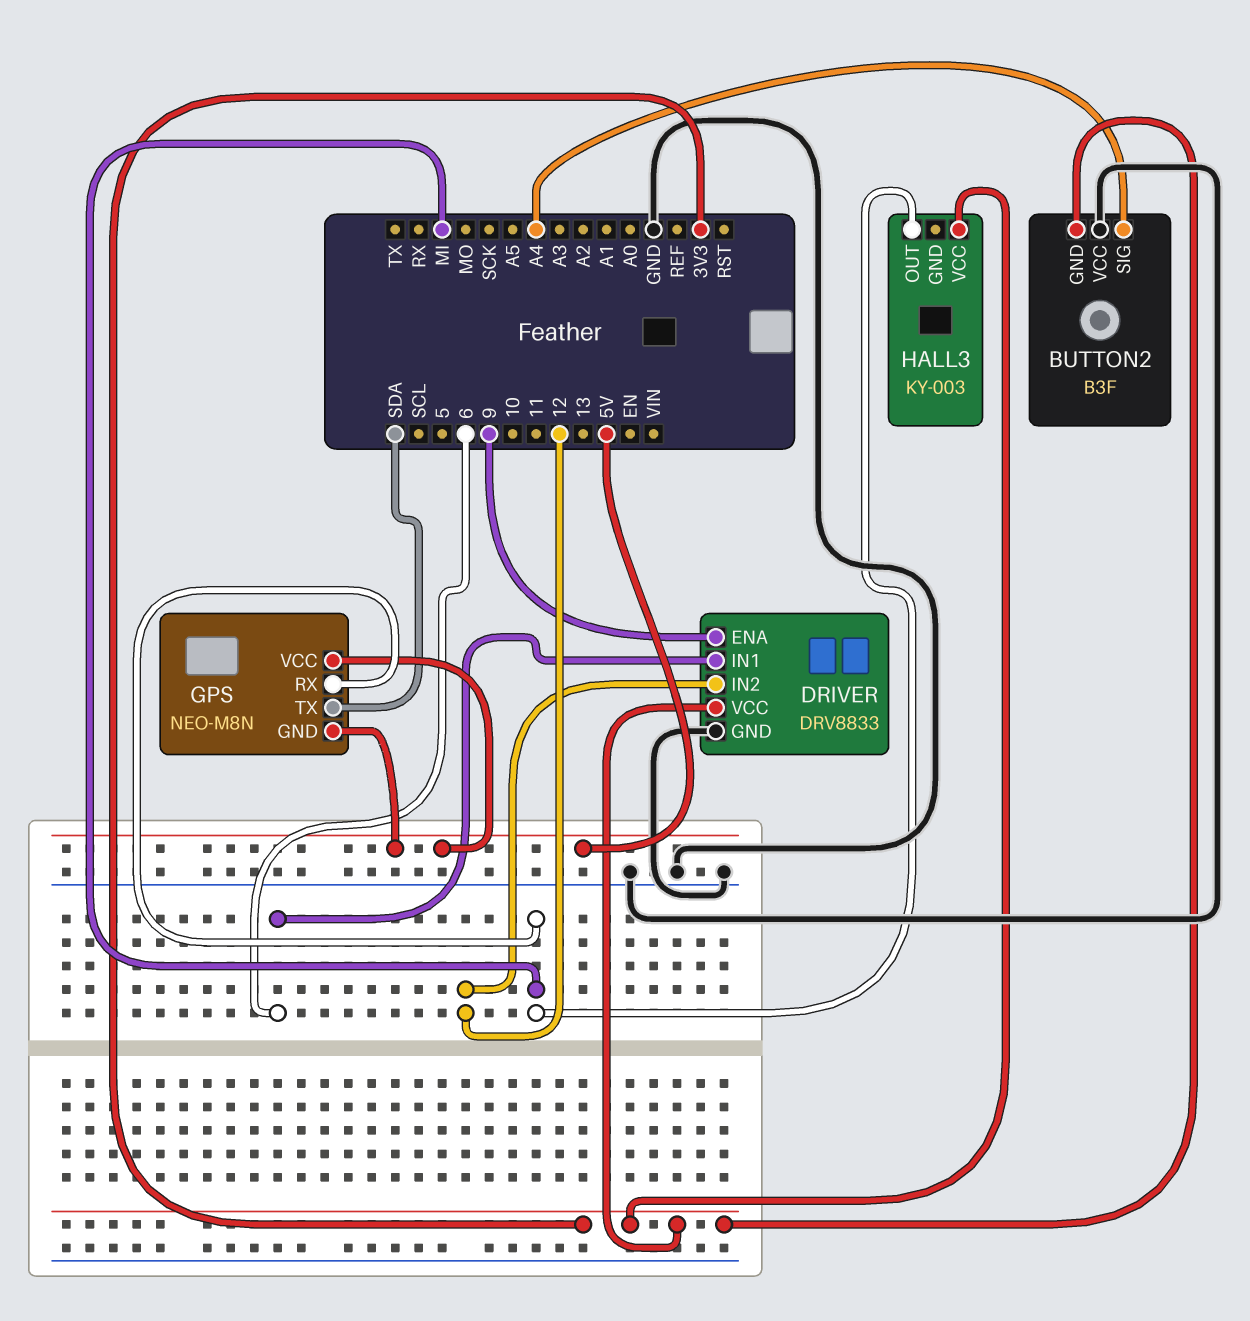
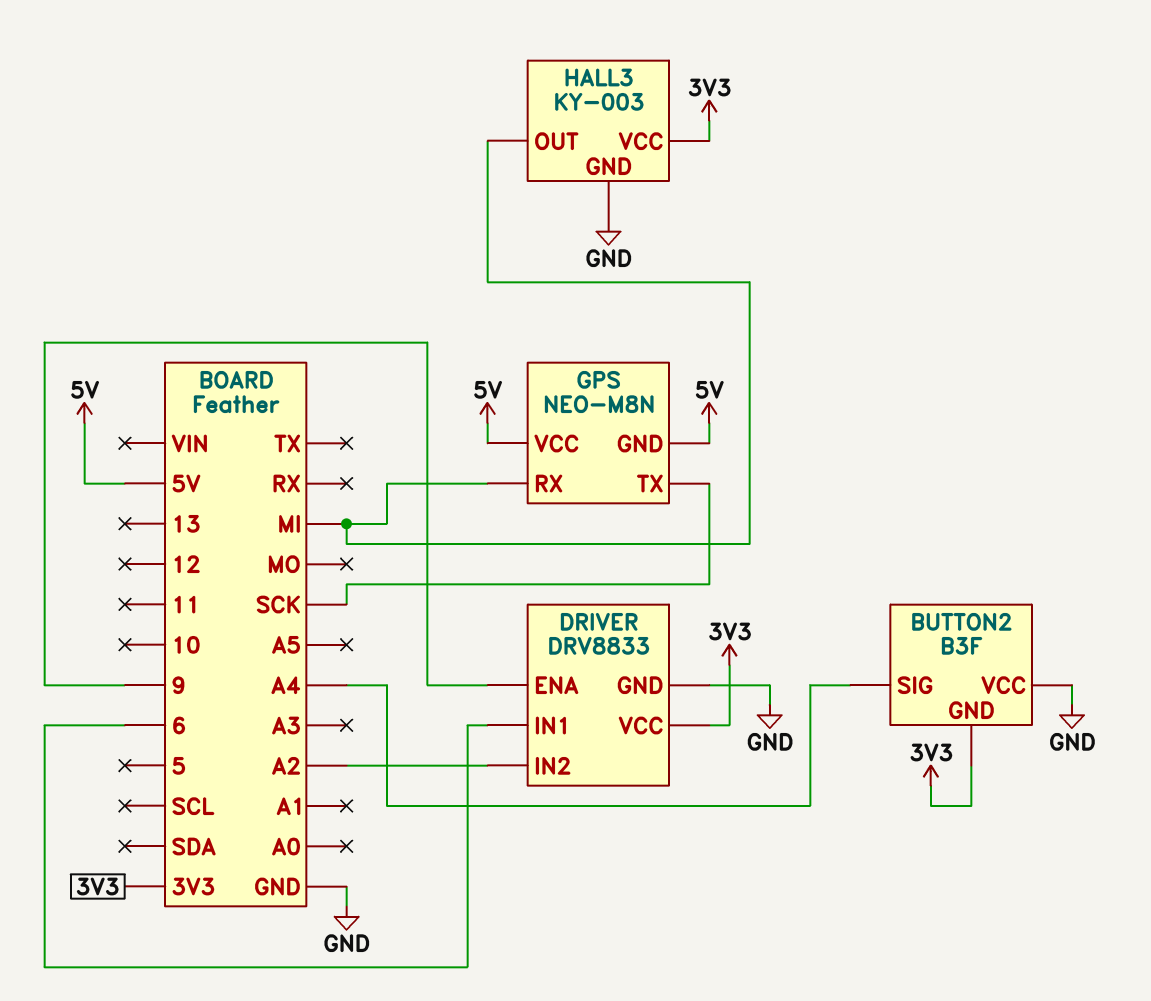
DRIVER pin IN2: 12 -> A2
GPS pin TX: SDA -> SCK
HALL3 pin GND: none -> GND

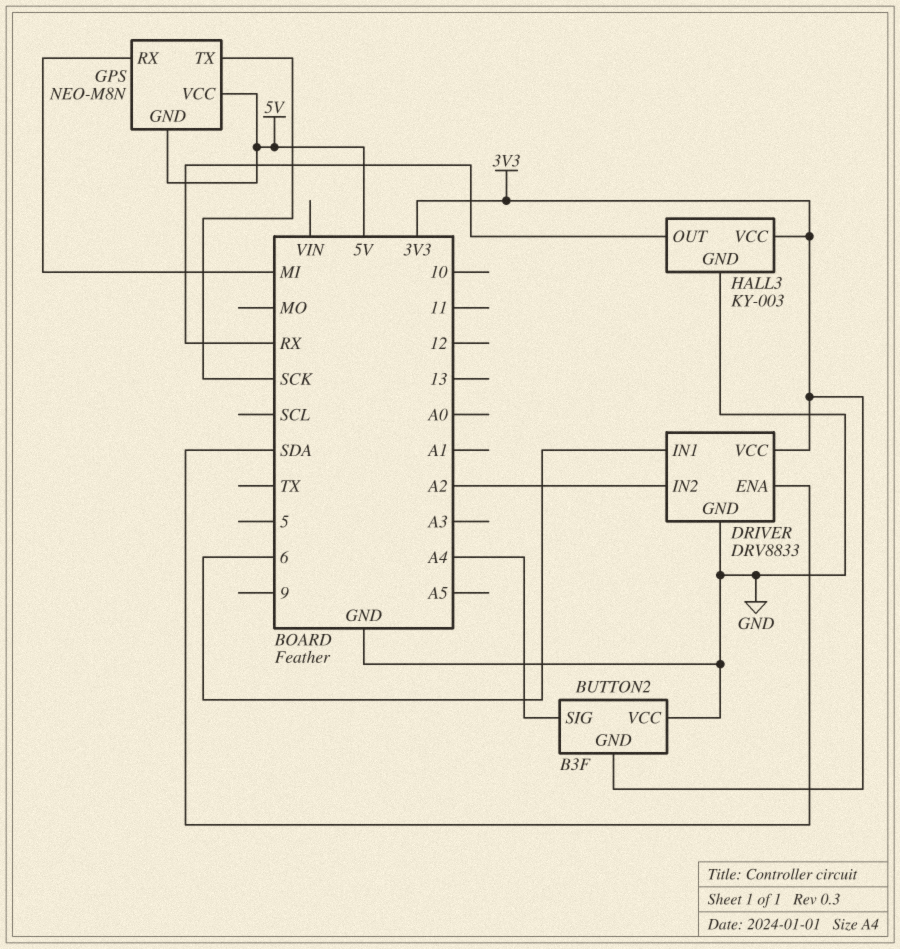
DRIVER pin ENA: 9 -> SDA
HALL3 pin OUT: MI -> RX

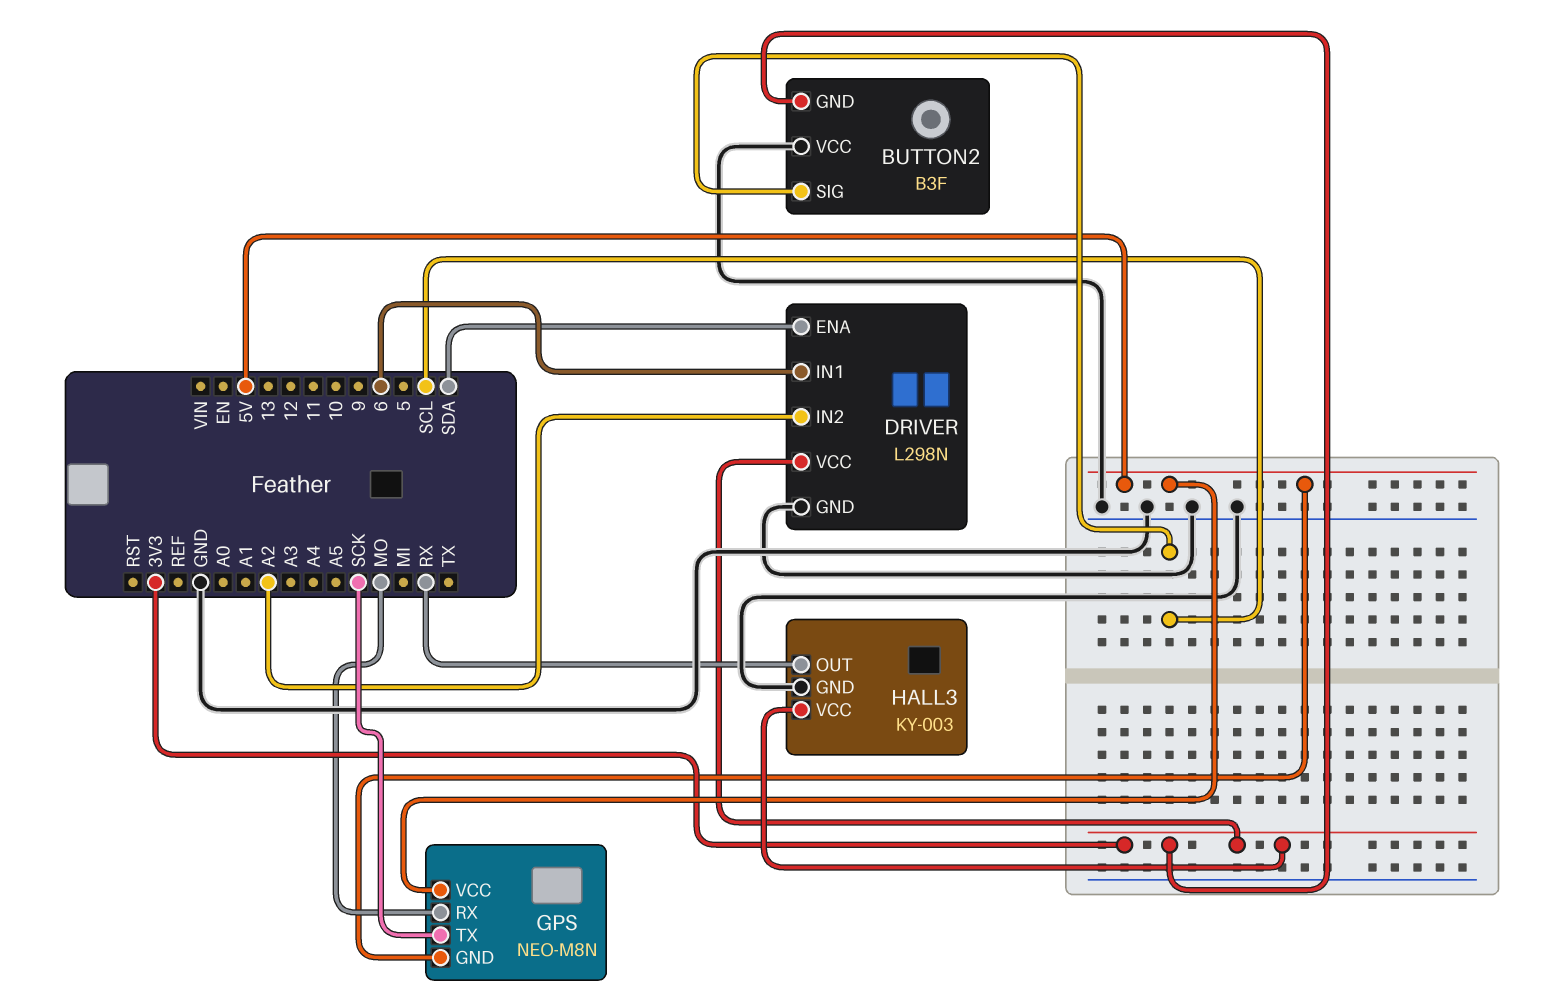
BUTTON2 pin SIG: A4 -> SCL
DRIVER: DRV8833 -> L298N
GPS pin RX: MI -> MO

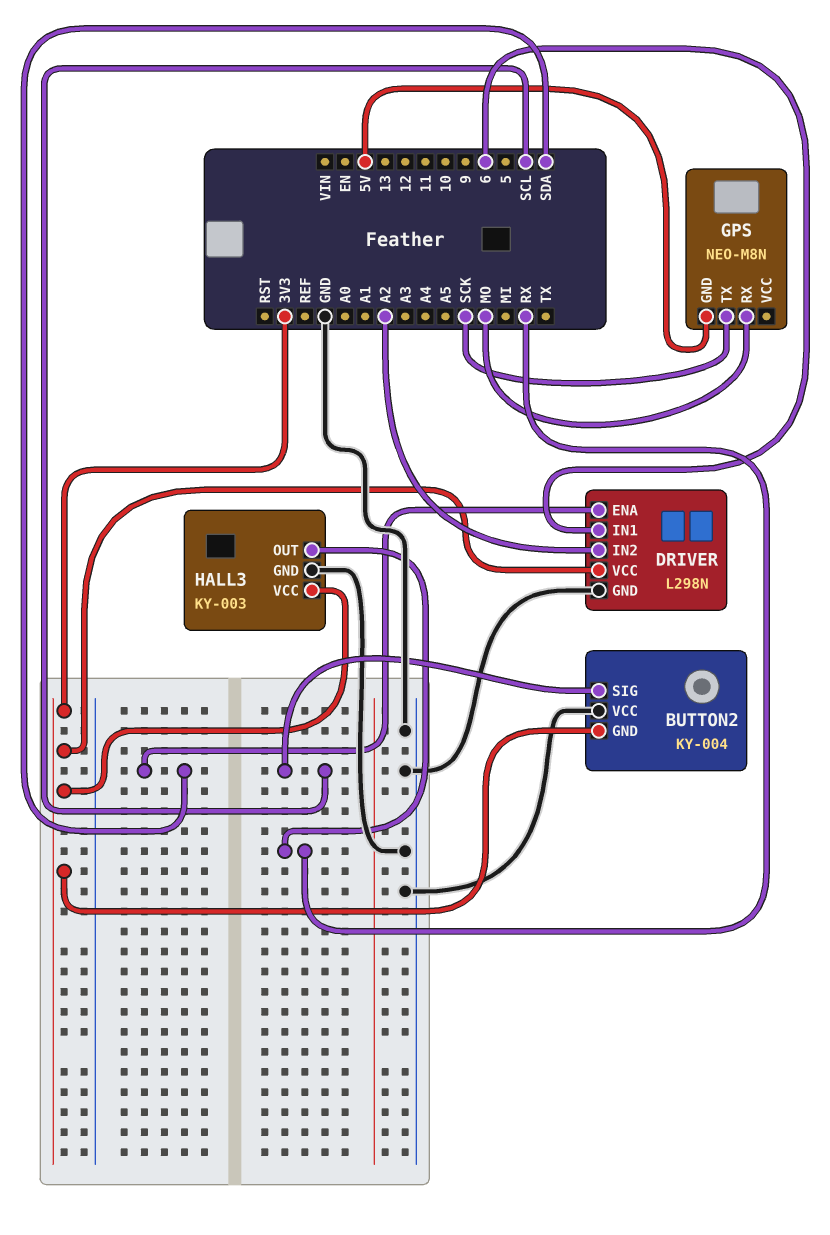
BUTTON2: B3F -> KY-004
GPS pin VCC: 5V -> none

